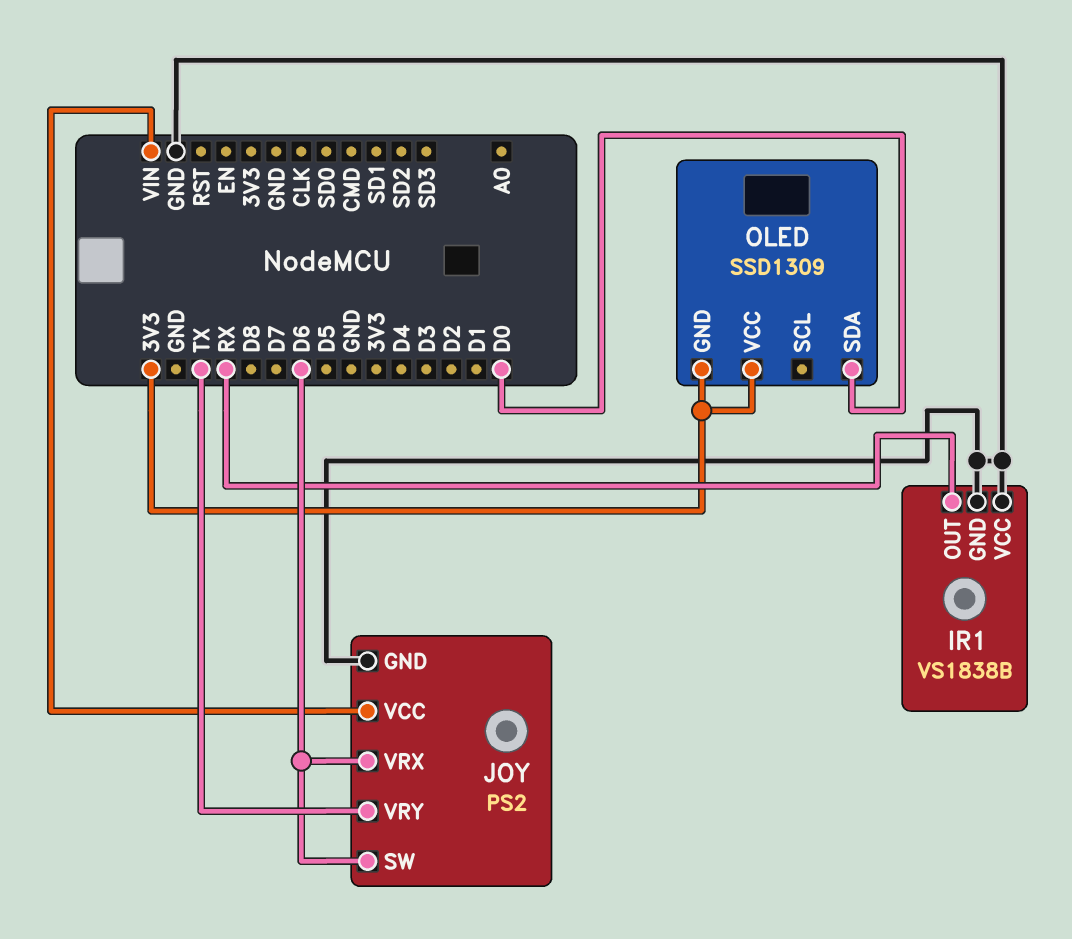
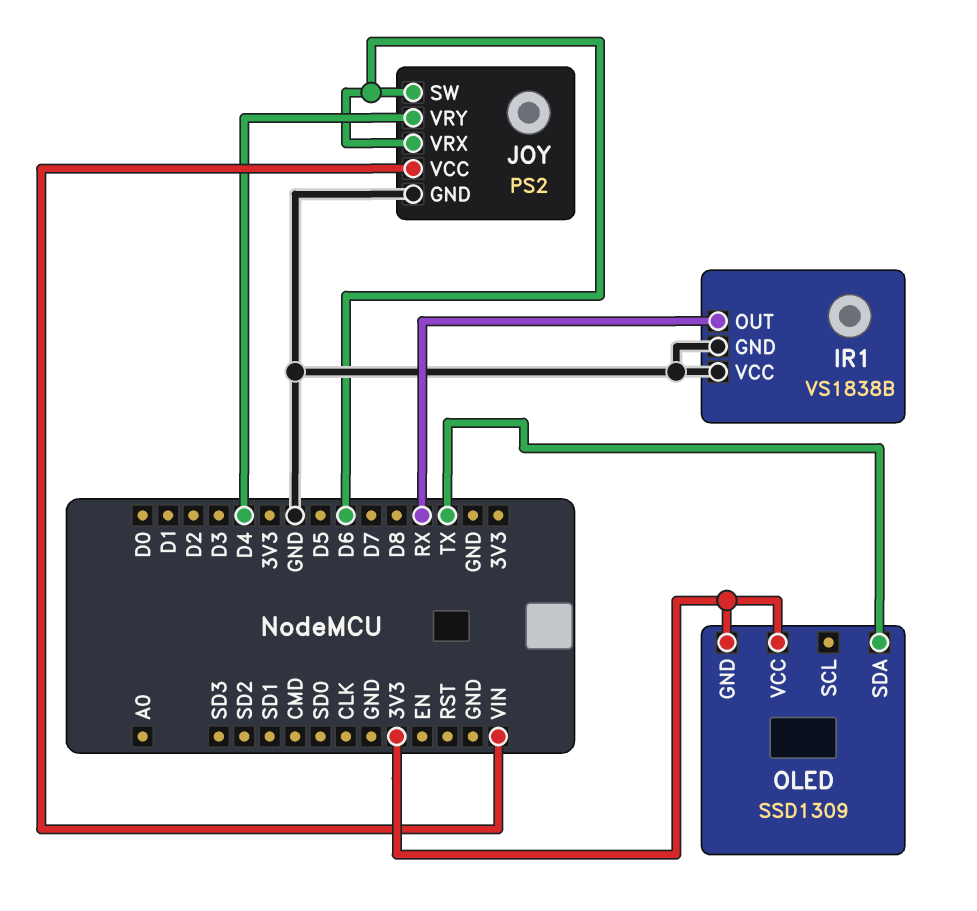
JOY pin VRY: TX -> D4
OLED pin SDA: D0 -> TX

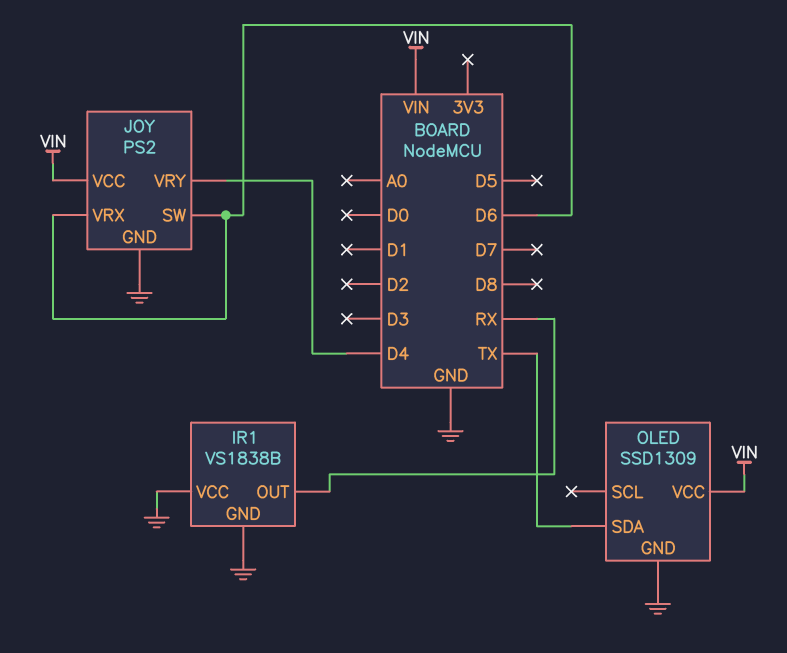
OLED pin GND: 3V3 -> GND
OLED pin VCC: 3V3 -> VIN

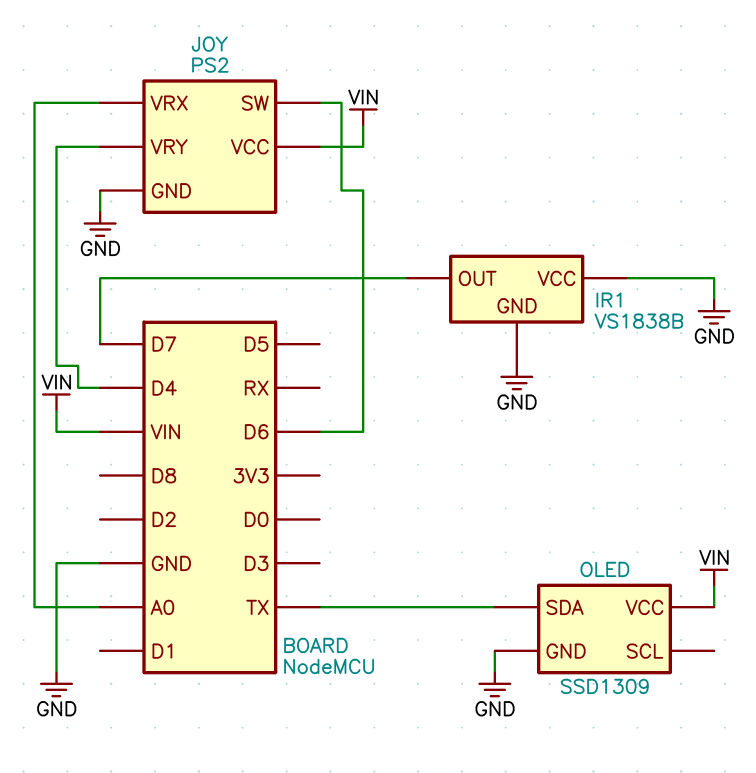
IR1 pin OUT: RX -> D7
JOY pin VRX: D6 -> A0

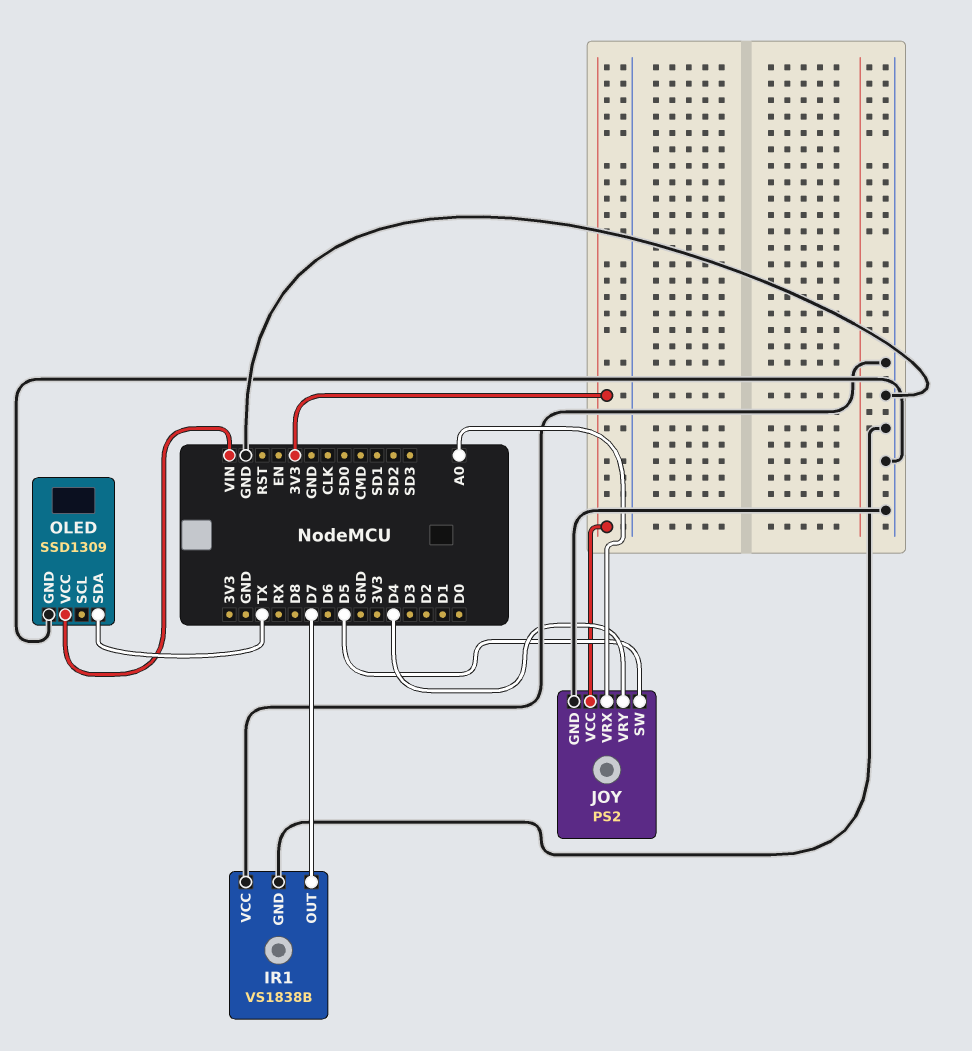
JOY pin SW: D6 -> D5
JOY pin VCC: VIN -> 3V3

